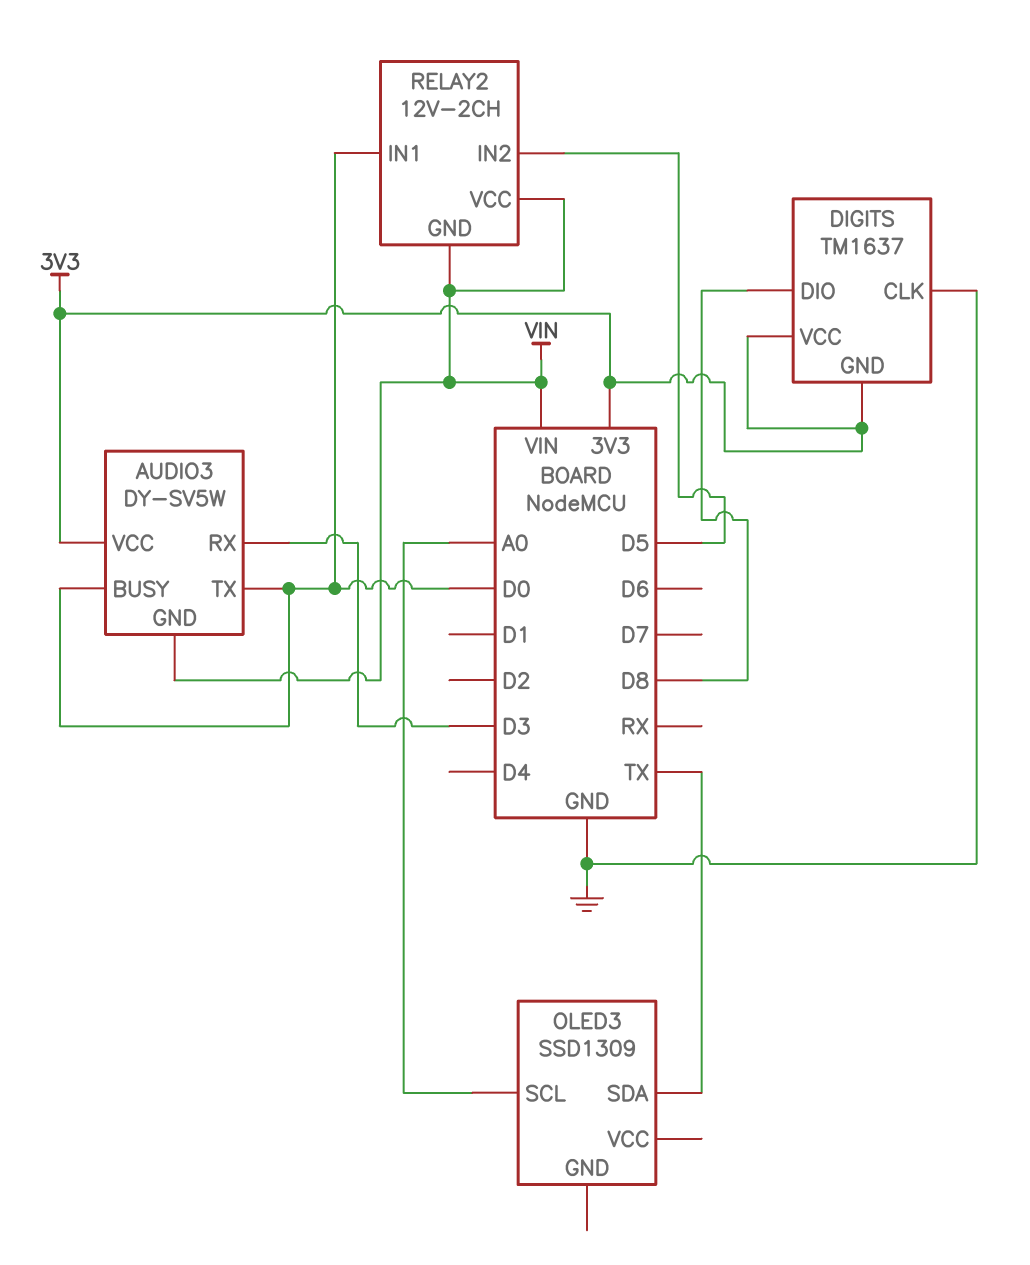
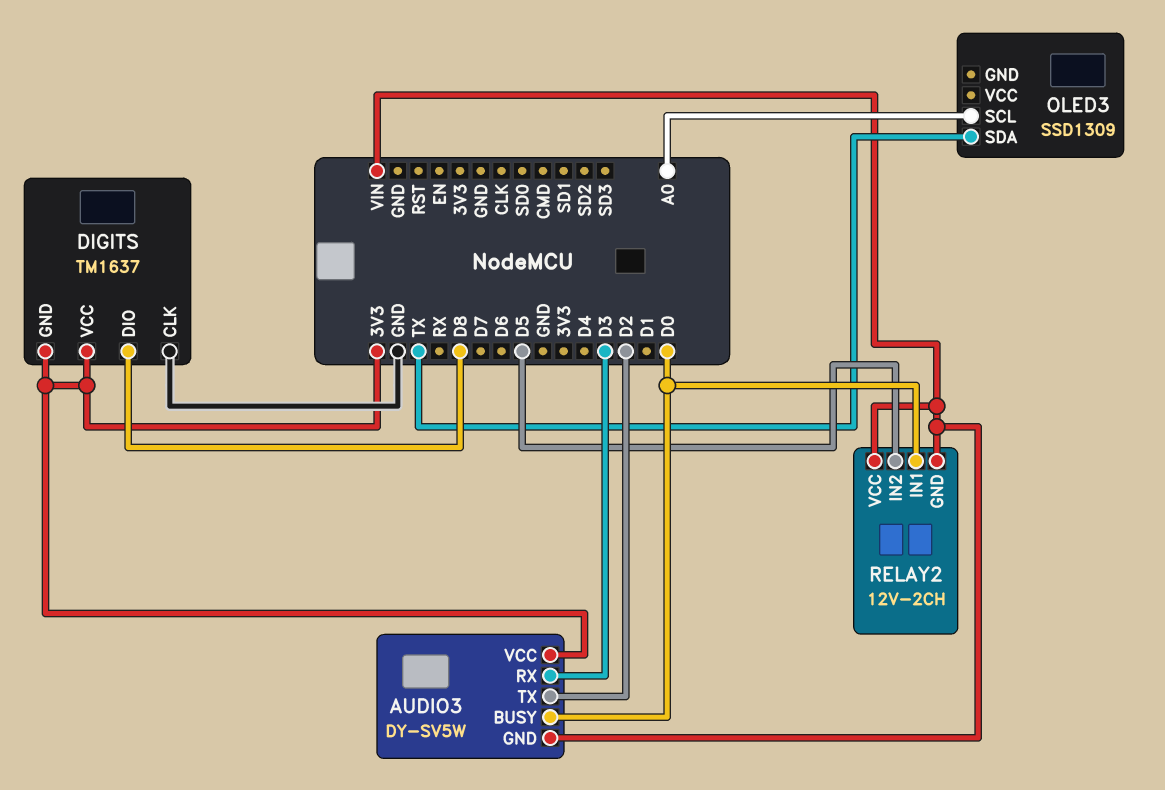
AUDIO3 pin TX: D0 -> D2

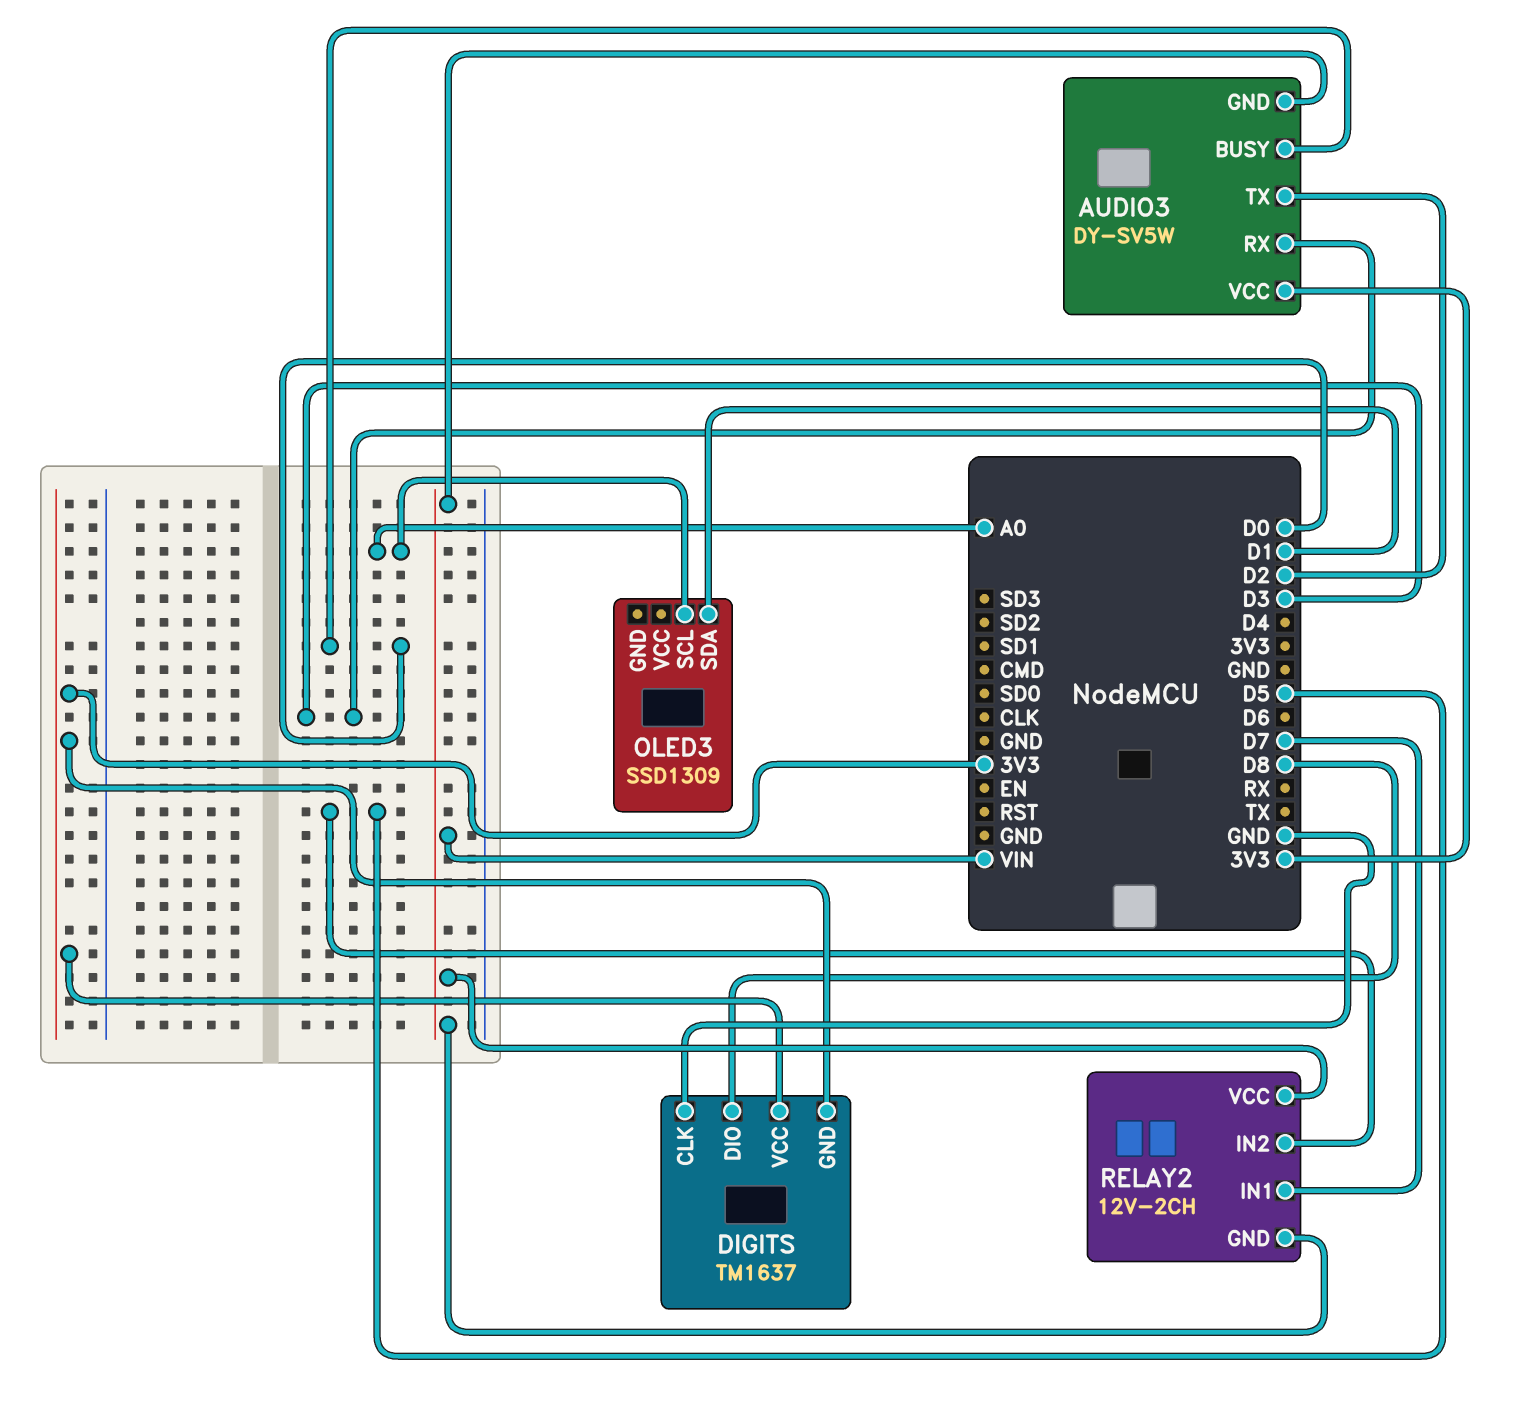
OLED3 pin SDA: TX -> D1
RELAY2 pin IN1: D0 -> D7

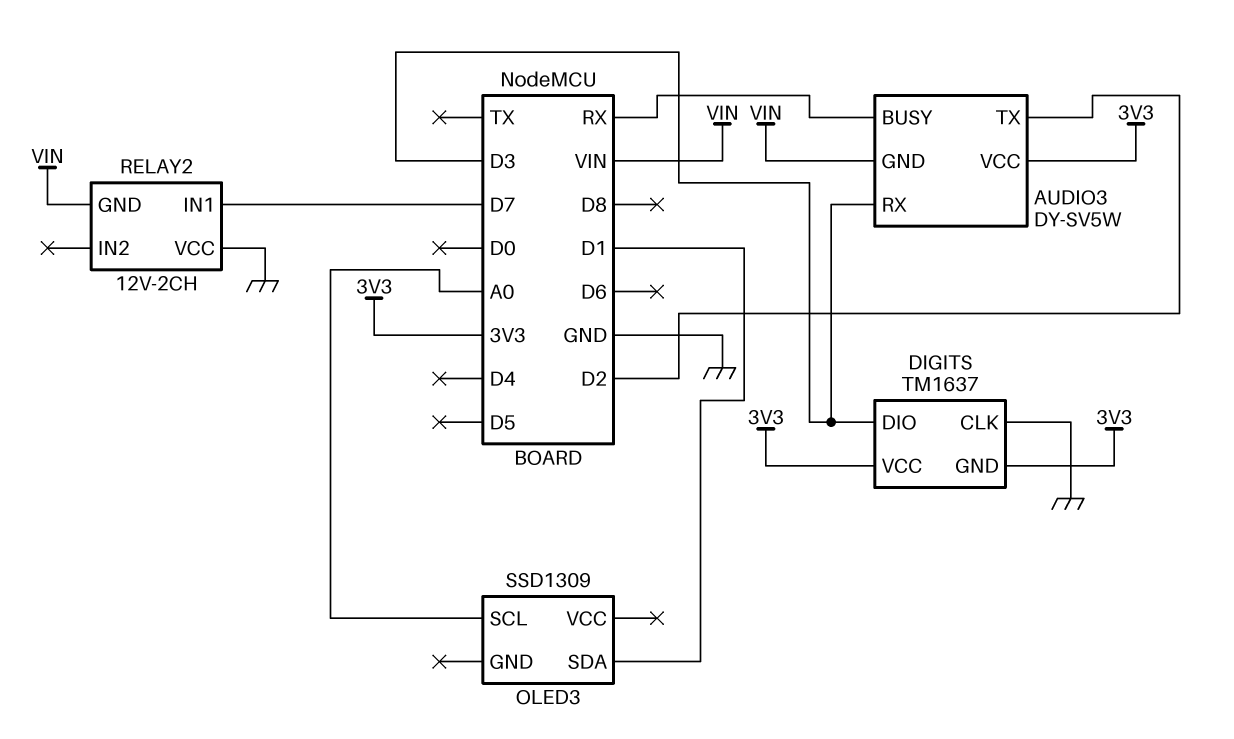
AUDIO3 pin BUSY: D0 -> RX
DIGITS pin DIO: D8 -> D3
RELAY2 pin IN2: D5 -> none
RELAY2 pin VCC: VIN -> GND

